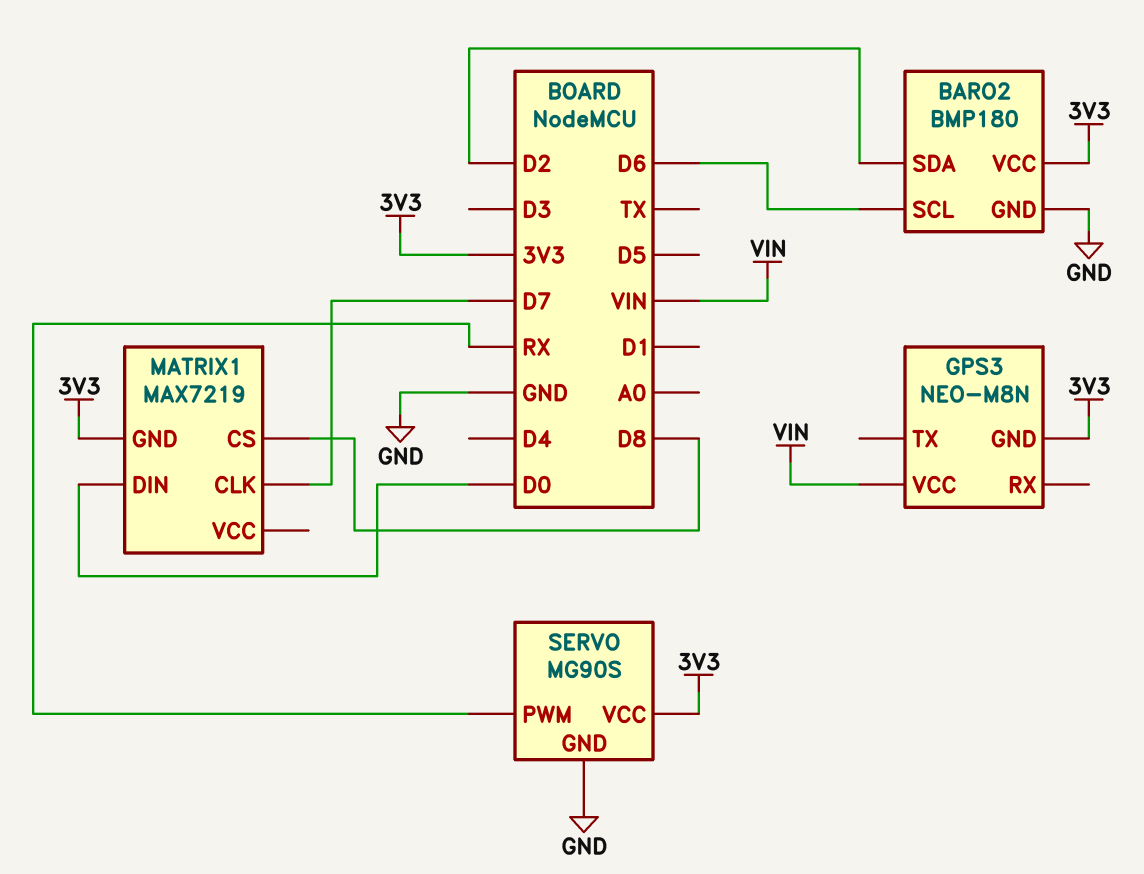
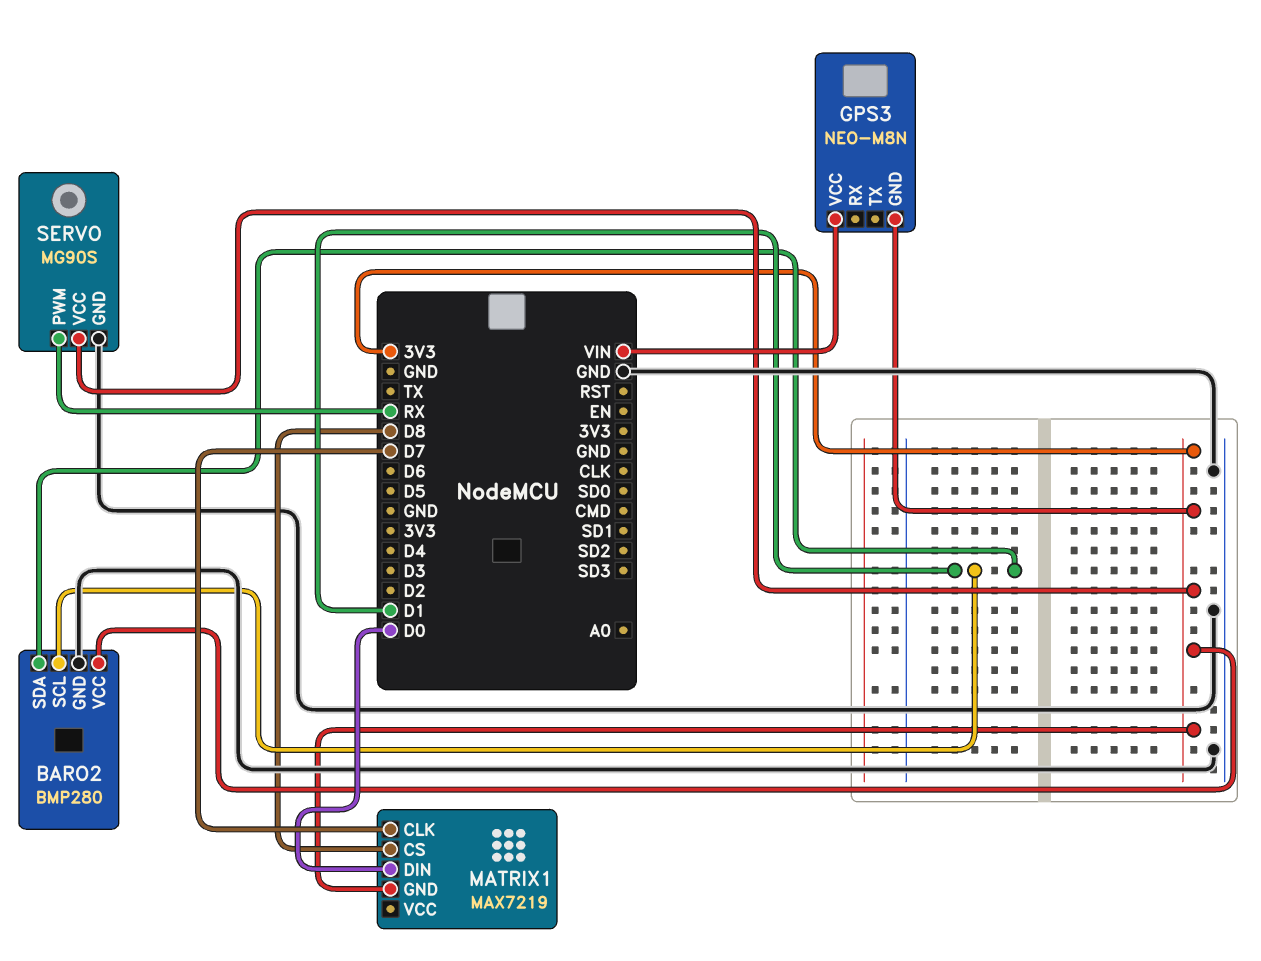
BARO2: BMP180 -> BMP280
BARO2 pin SCL: D6 -> D1
BARO2 pin SDA: D2 -> D1

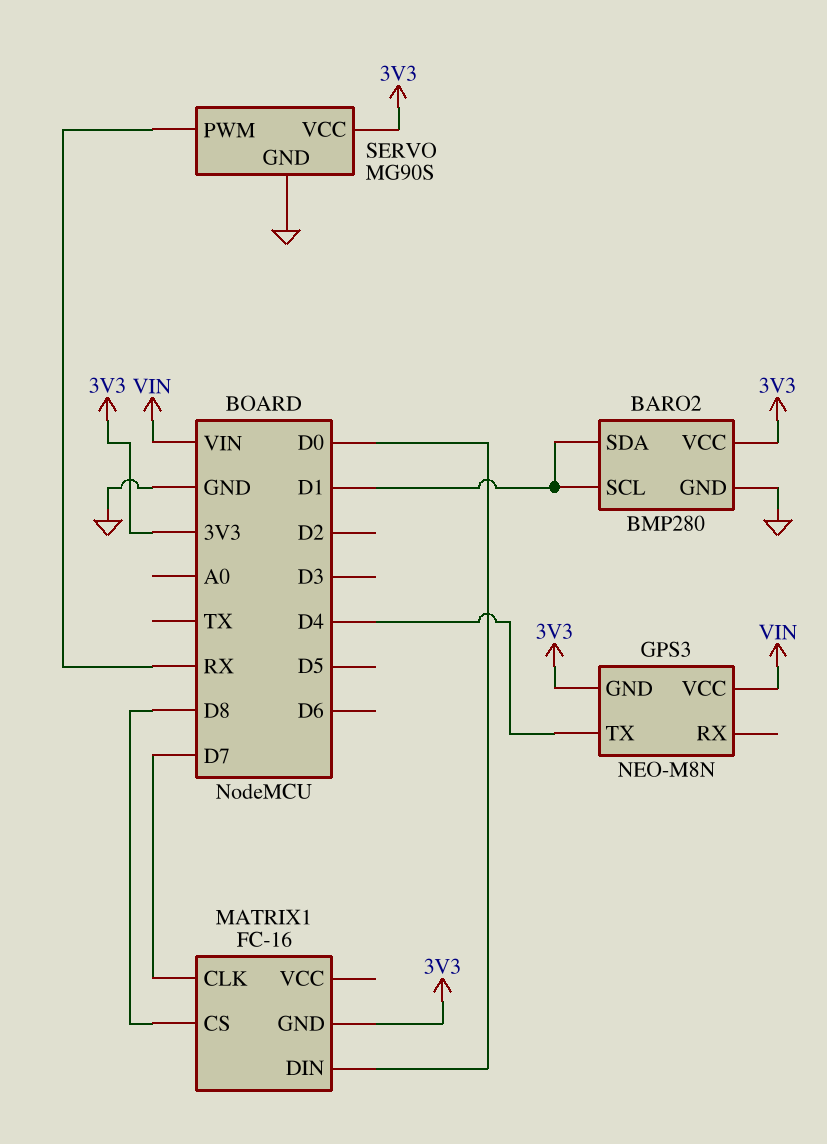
GPS3 pin TX: none -> D4
MATRIX1: MAX7219 -> FC-16

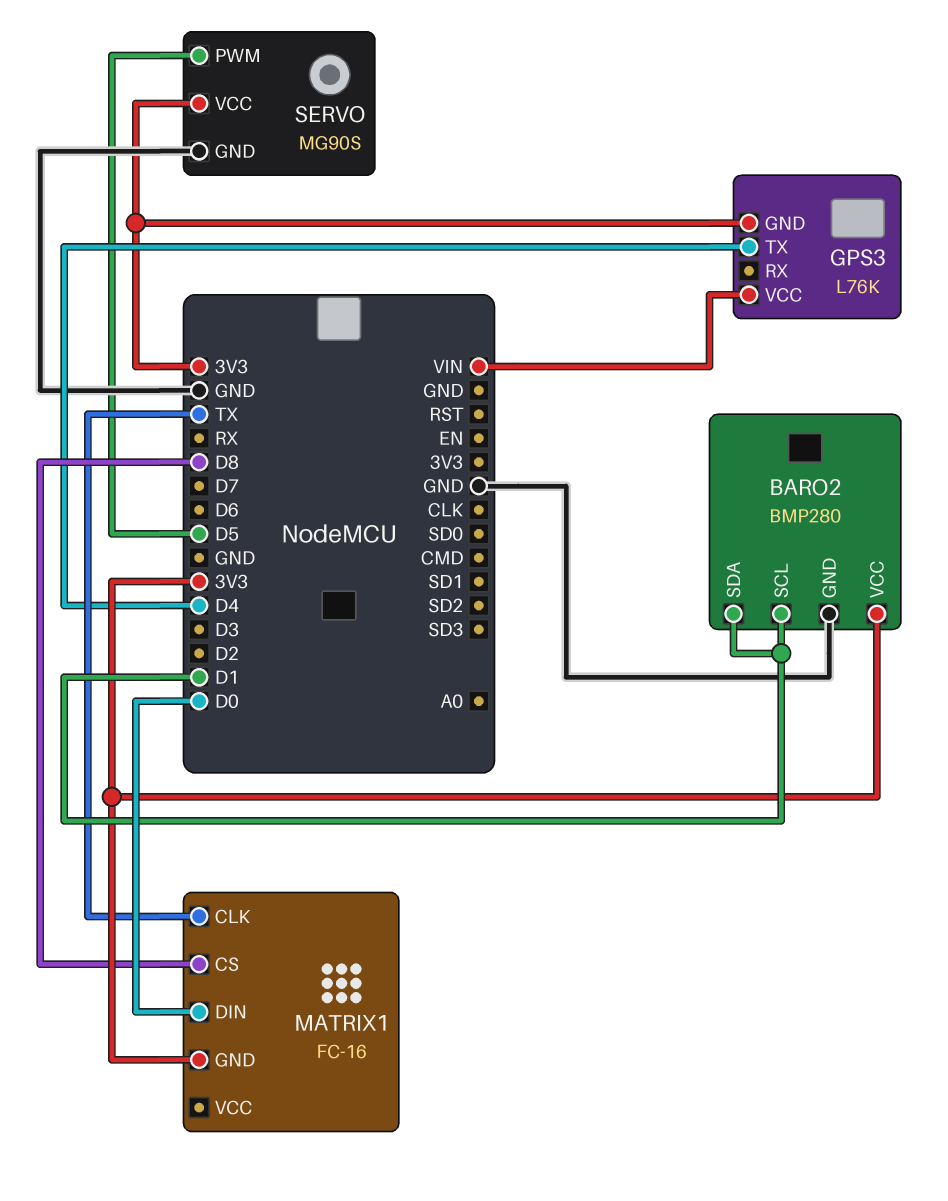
GPS3: NEO-M8N -> L76K
MATRIX1 pin CLK: D7 -> TX
SERVO pin PWM: RX -> D5

